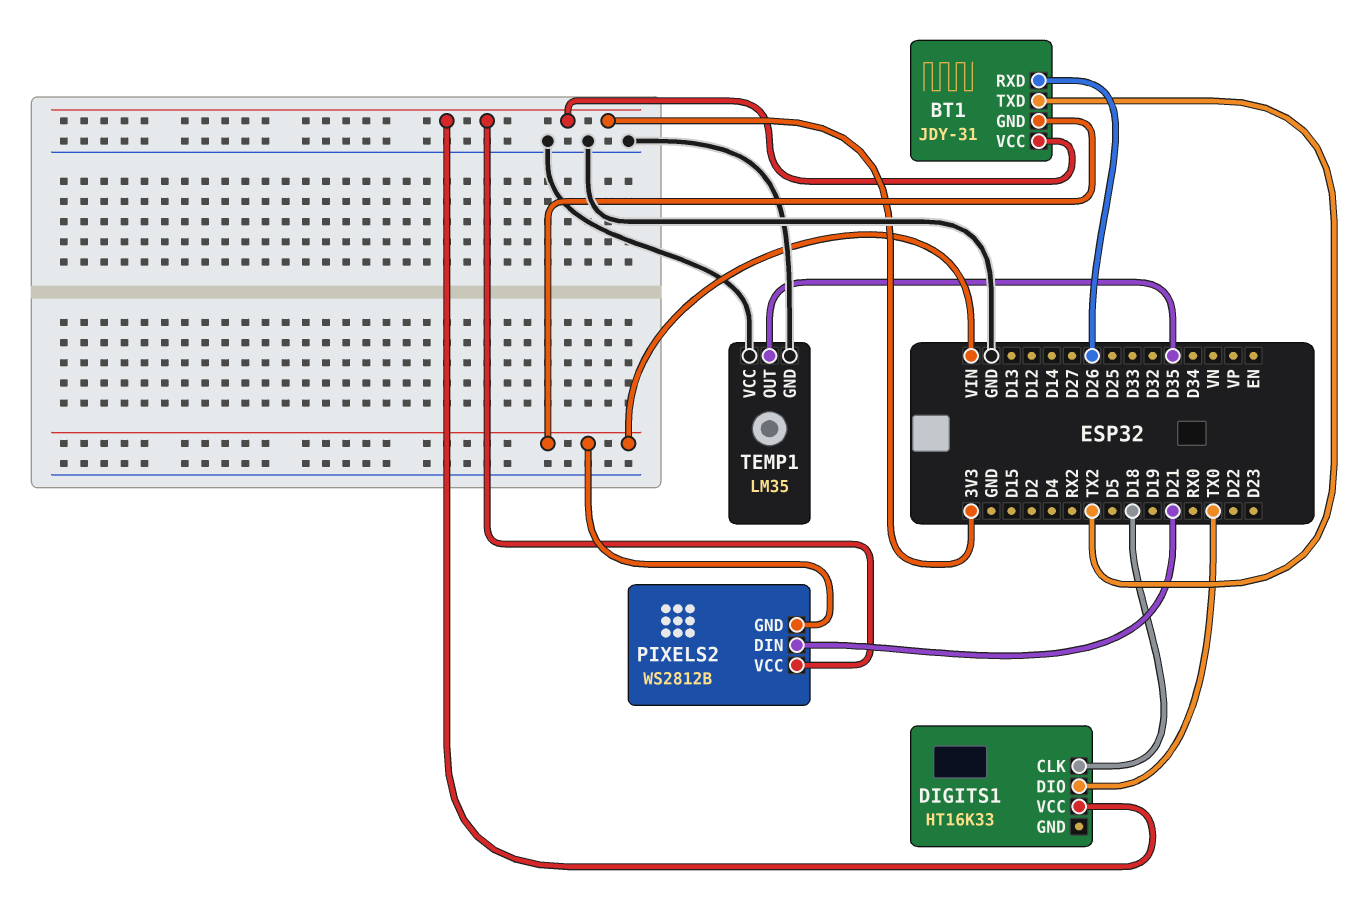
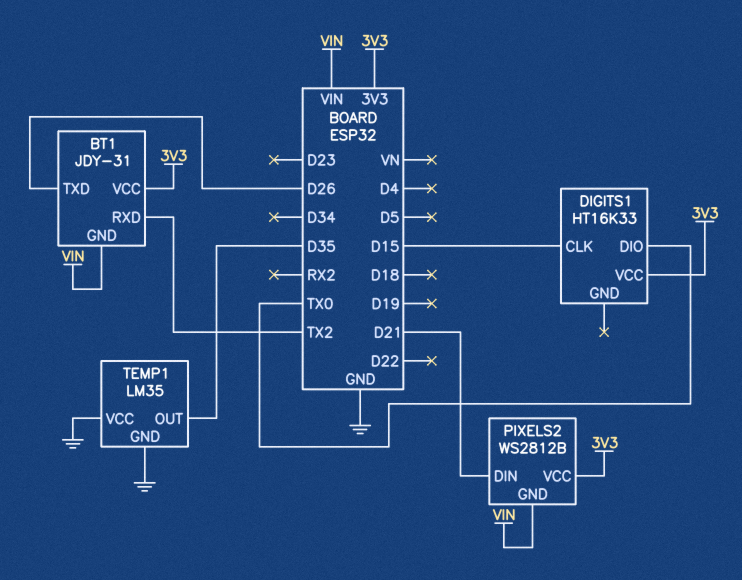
BT1 pin RXD: D26 -> TX2
BT1 pin TXD: TX2 -> D26
DIGITS1 pin CLK: D18 -> D15

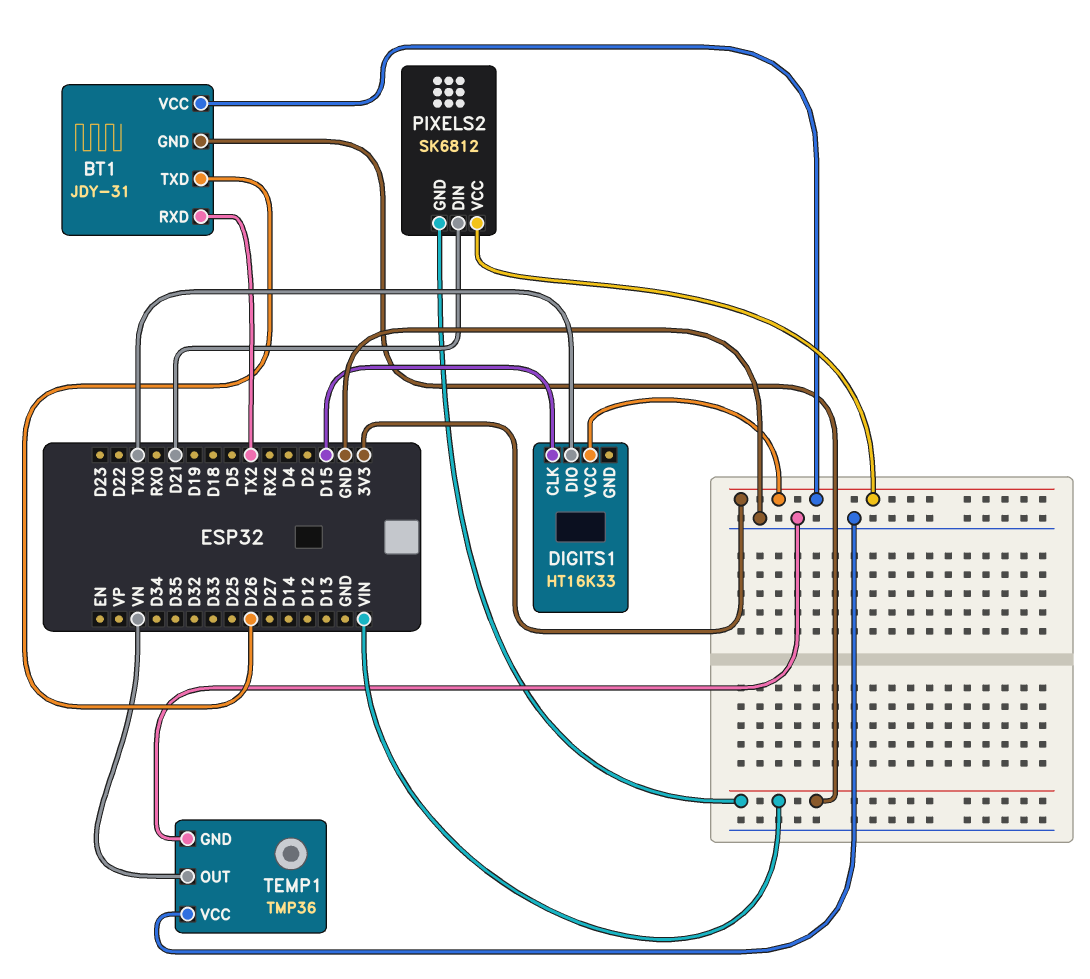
PIXELS2: WS2812B -> SK6812
TEMP1: LM35 -> TMP36
TEMP1 pin OUT: D35 -> VN

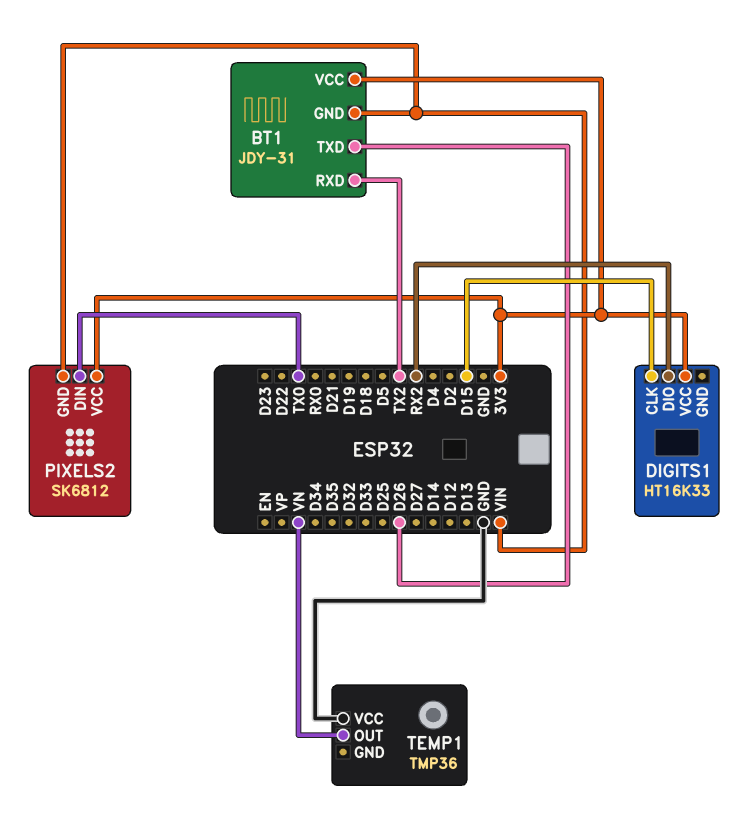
DIGITS1 pin DIO: TX0 -> RX2
PIXELS2 pin DIN: D21 -> TX0
TEMP1 pin GND: GND -> none

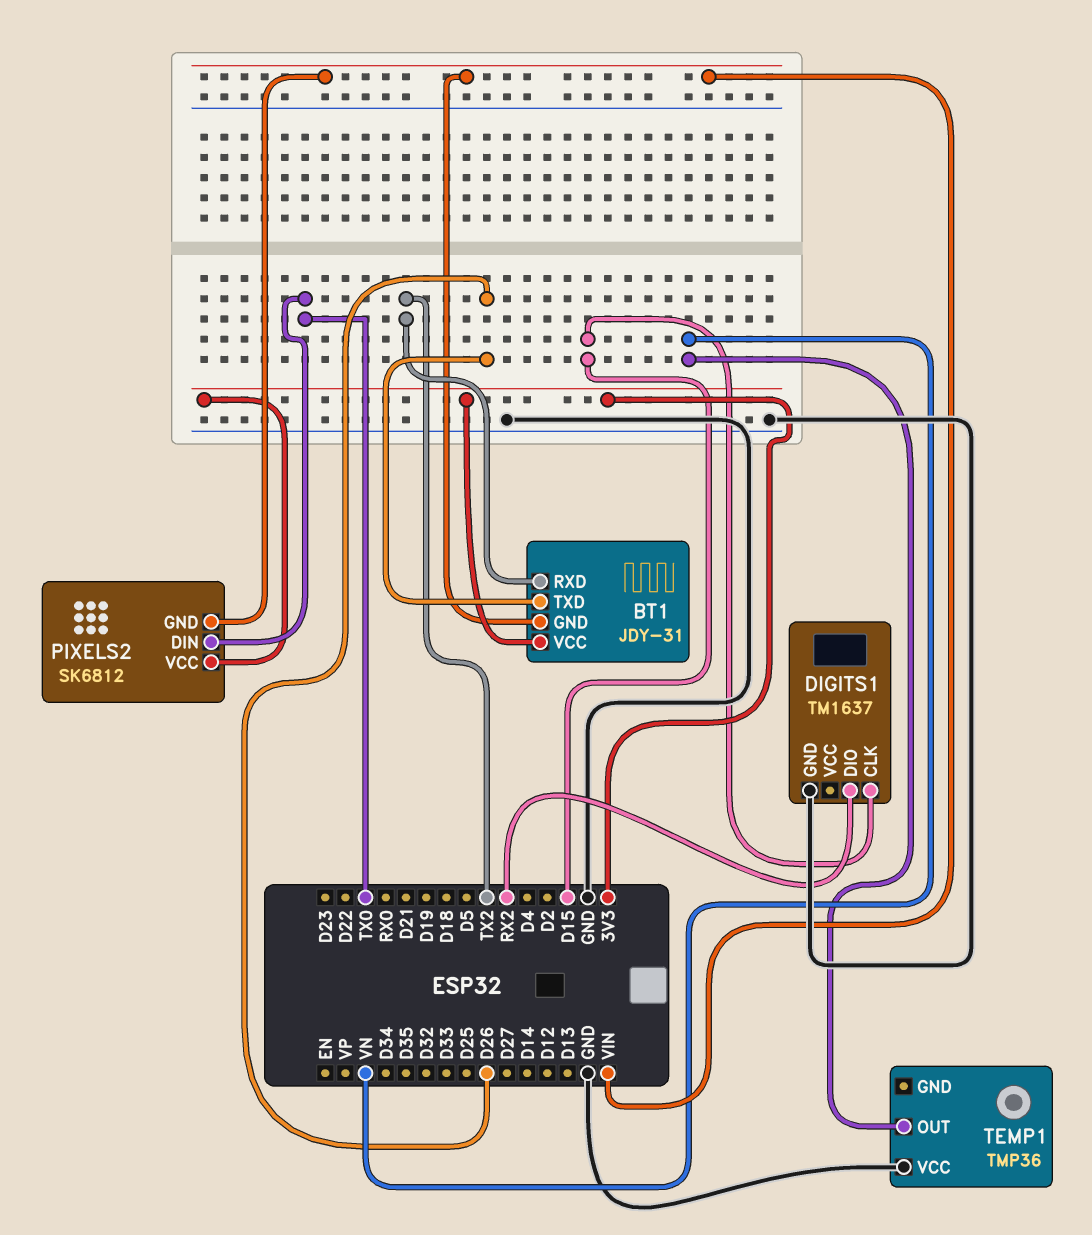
DIGITS1: HT16K33 -> TM1637
DIGITS1 pin GND: none -> GND
DIGITS1 pin VCC: 3V3 -> none

